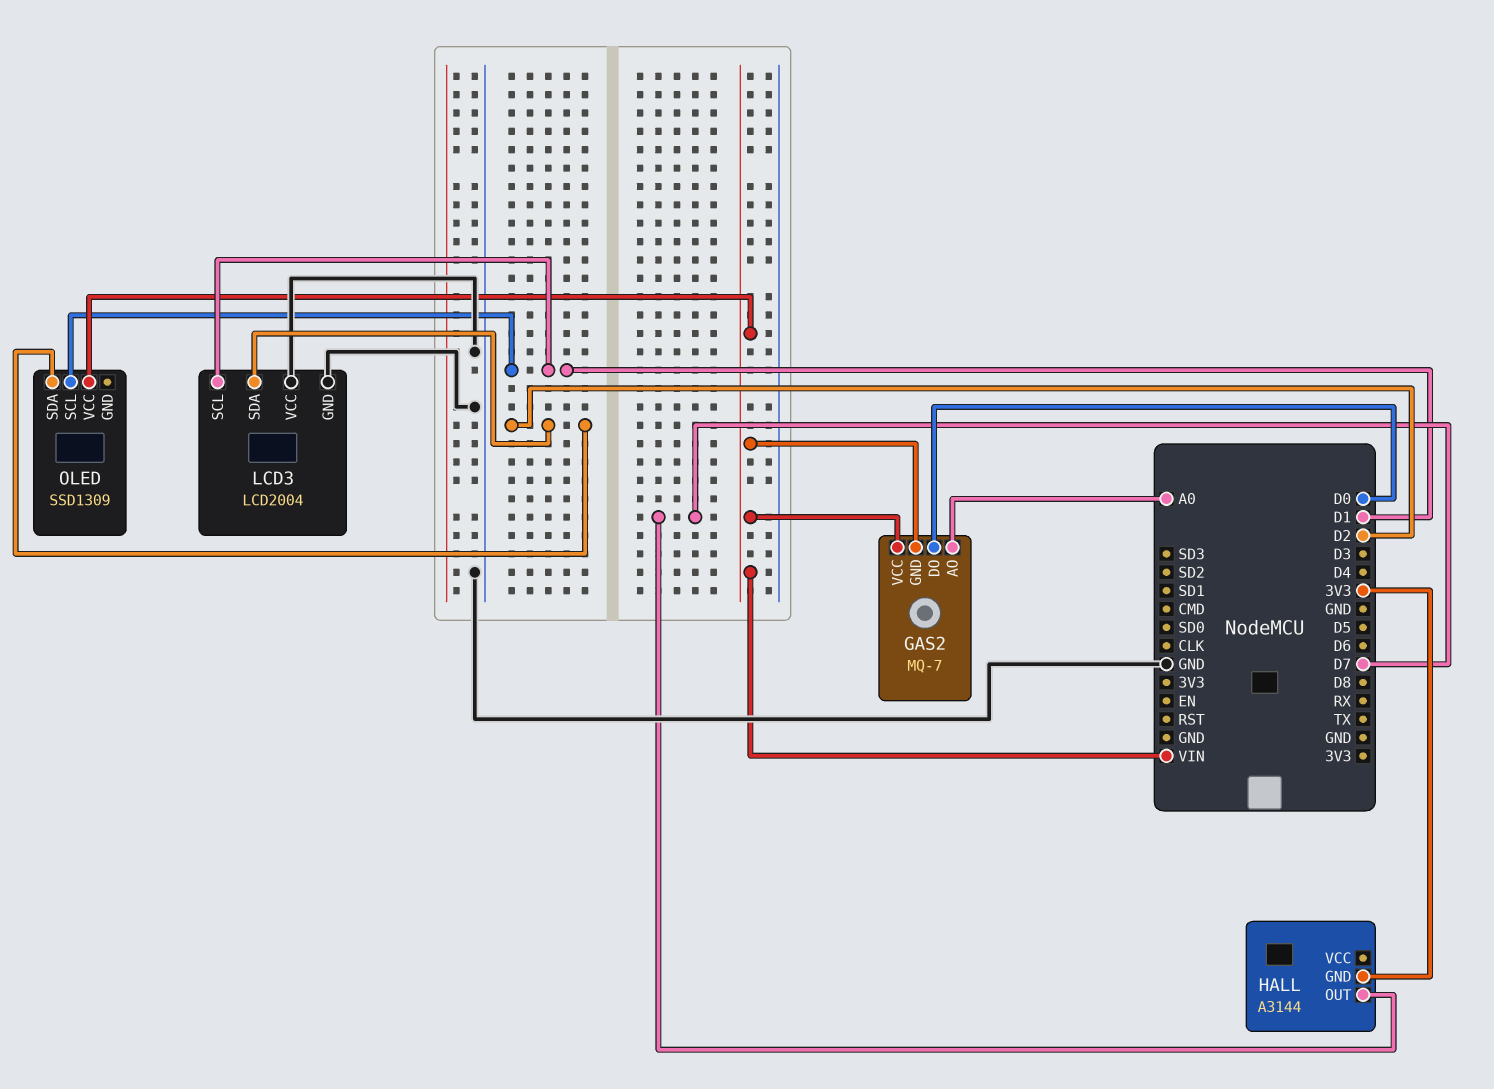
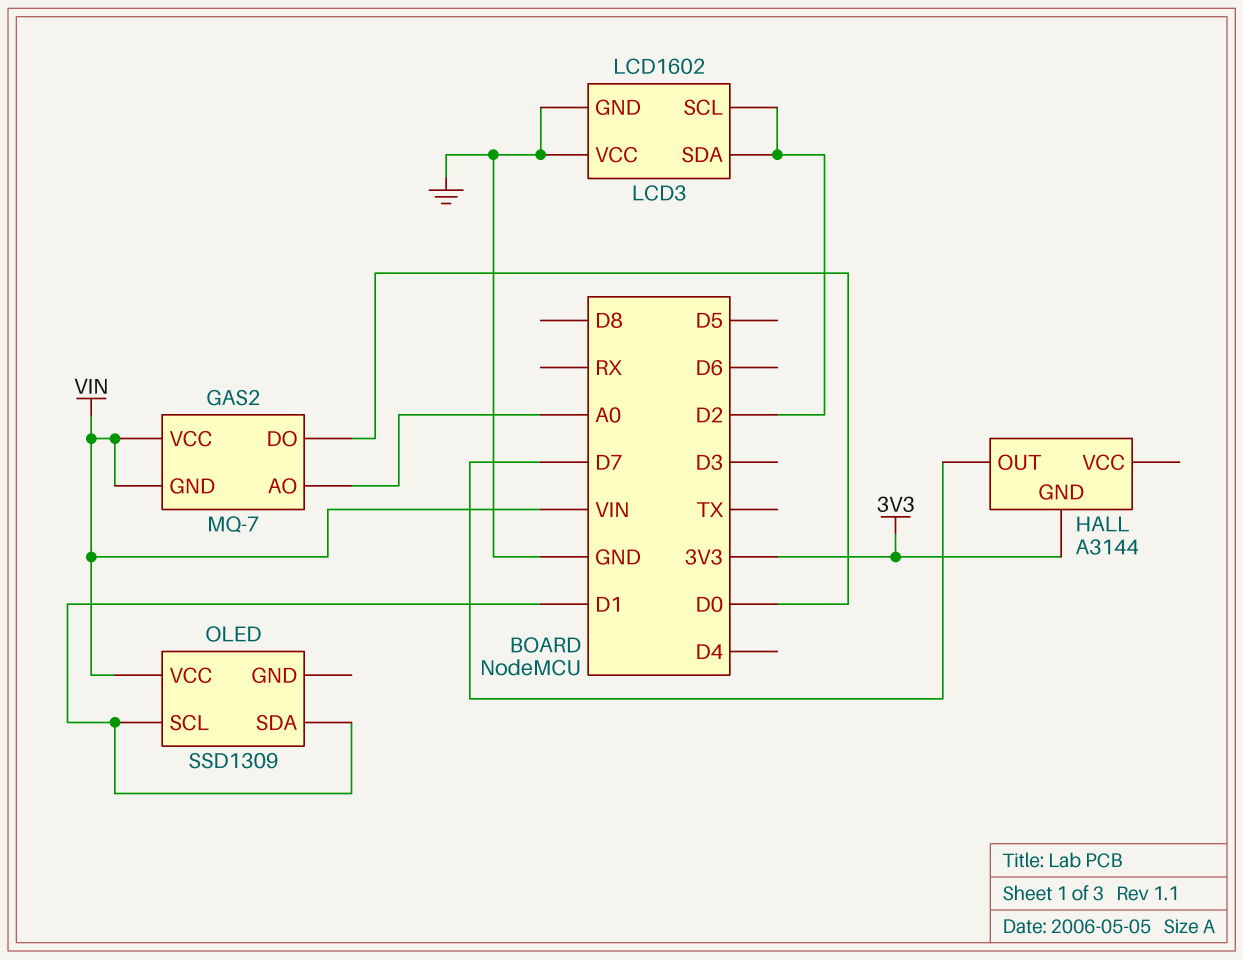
LCD3: LCD2004 -> LCD1602
LCD3 pin SCL: D1 -> D2
OLED pin SDA: D2 -> D1

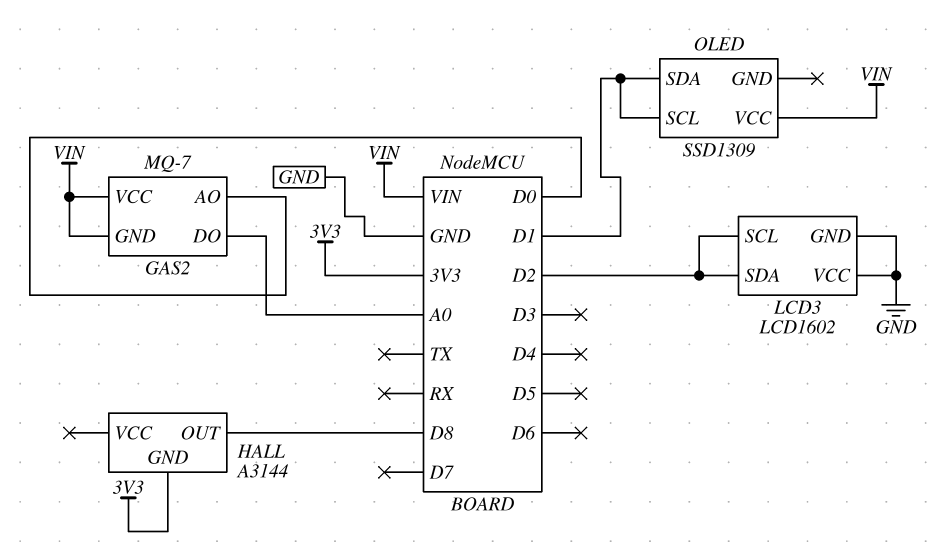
GAS2 pin AO: A0 -> D0
GAS2 pin DO: D0 -> A0
HALL pin OUT: D7 -> D8

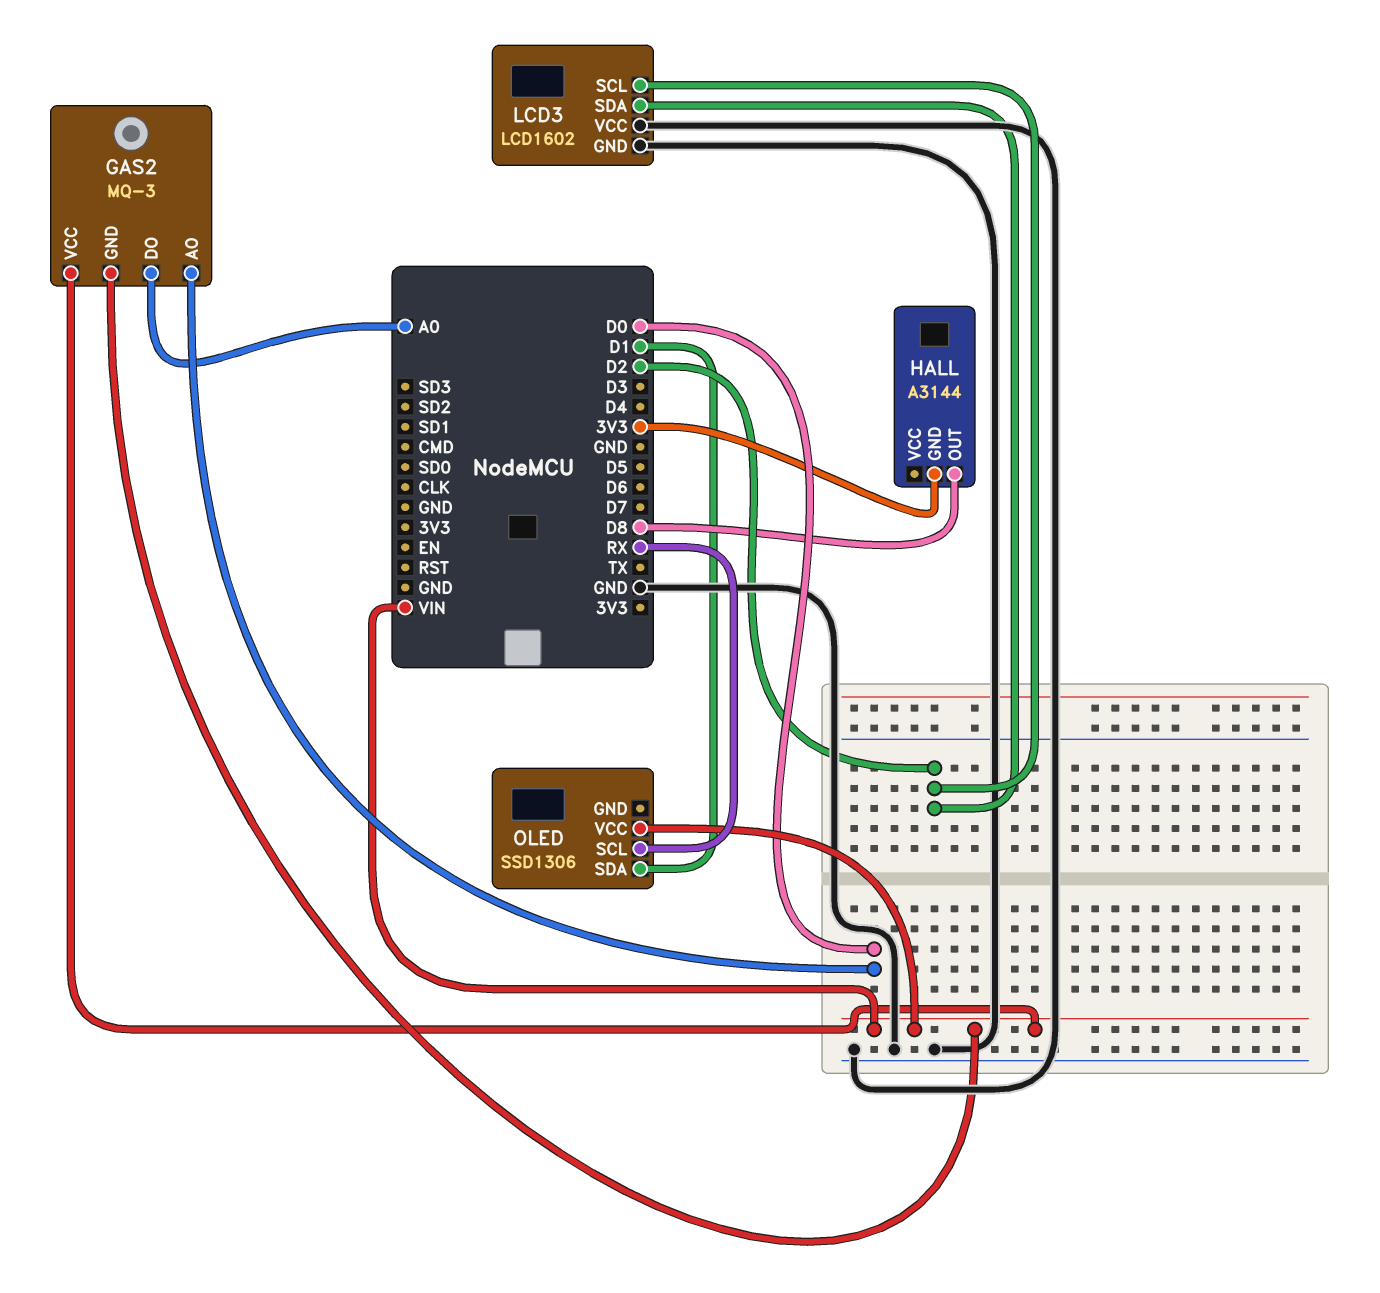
GAS2: MQ-7 -> MQ-3
OLED: SSD1309 -> SSD1306
OLED pin SCL: D1 -> RX

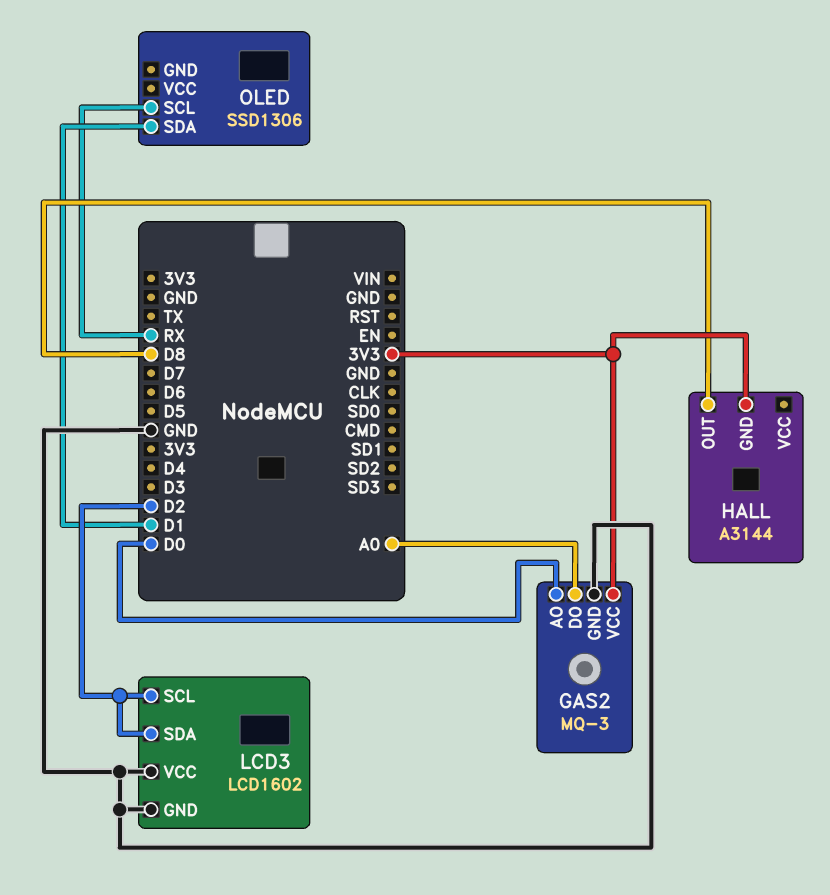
GAS2 pin GND: VIN -> GND
GAS2 pin VCC: VIN -> 3V3
OLED pin VCC: VIN -> none

